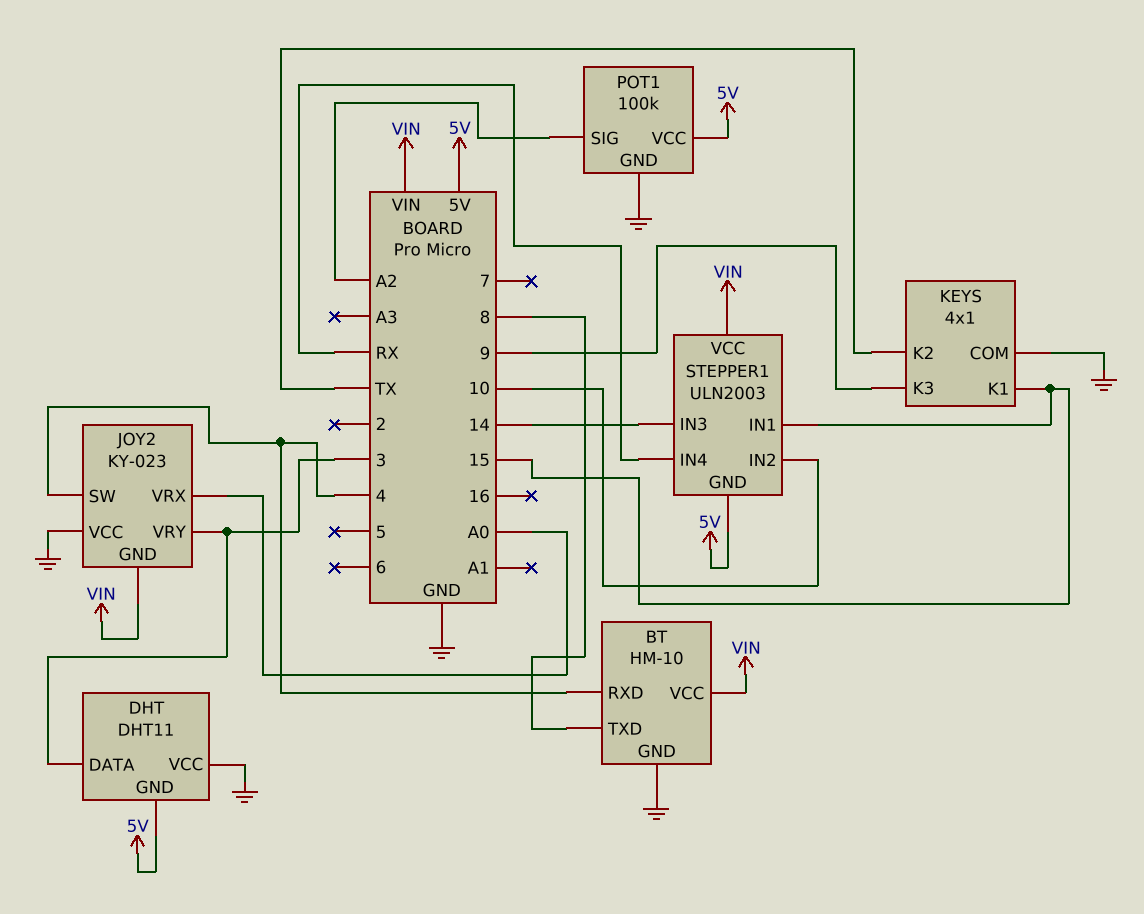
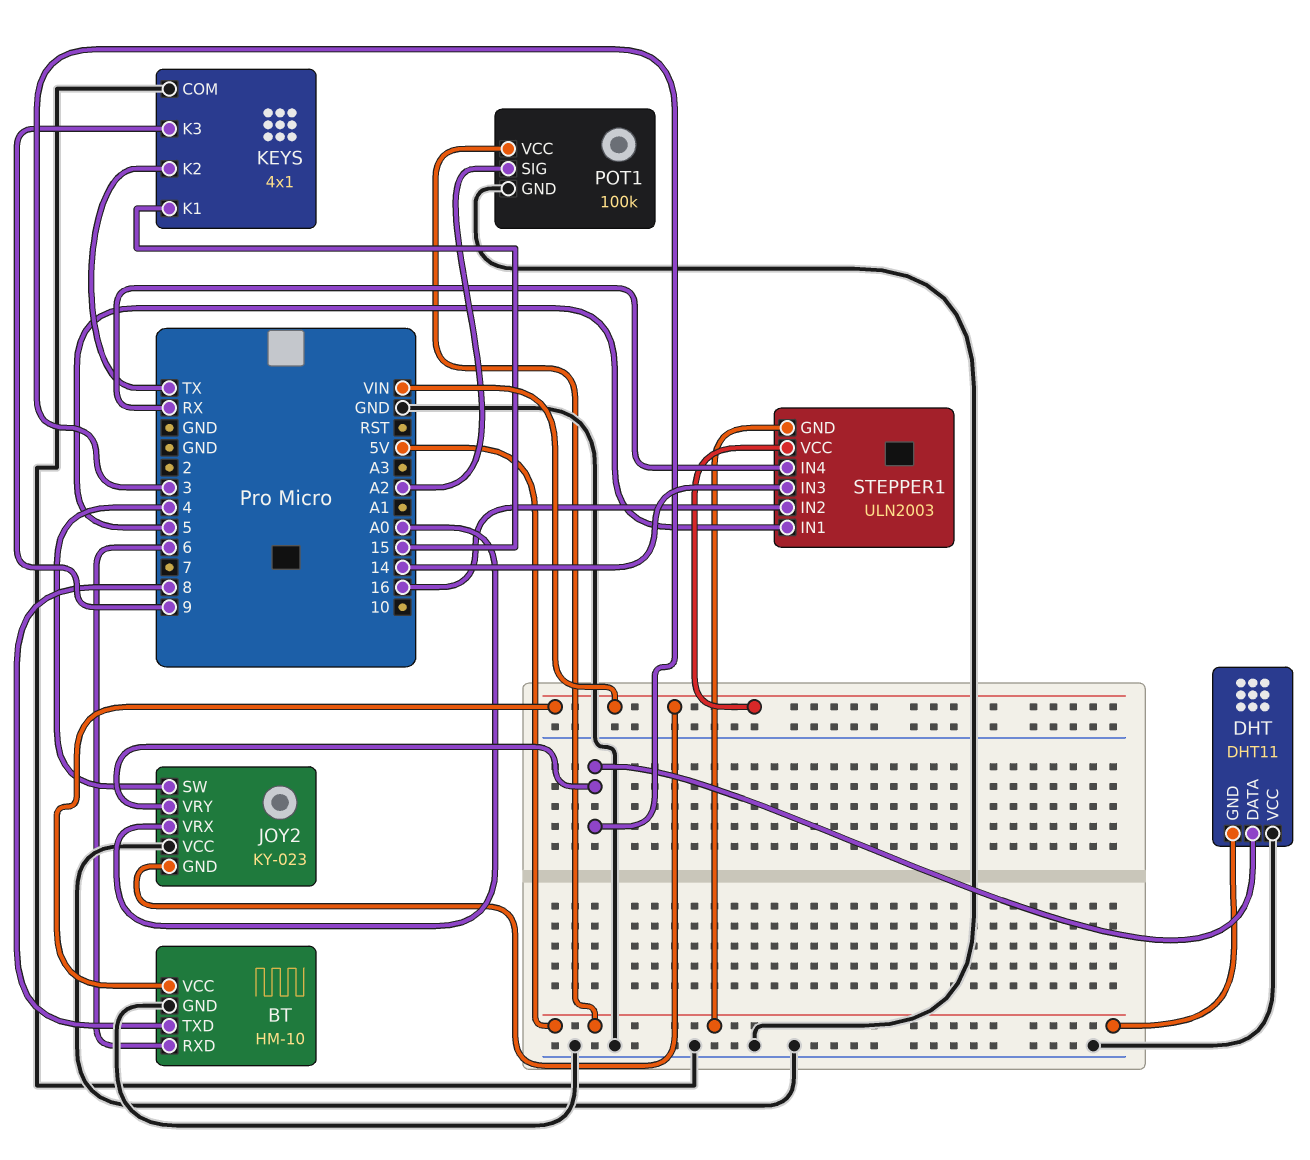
BT pin RXD: 4 -> 6
STEPPER1 pin IN1: 15 -> 5
STEPPER1 pin IN2: 10 -> 16

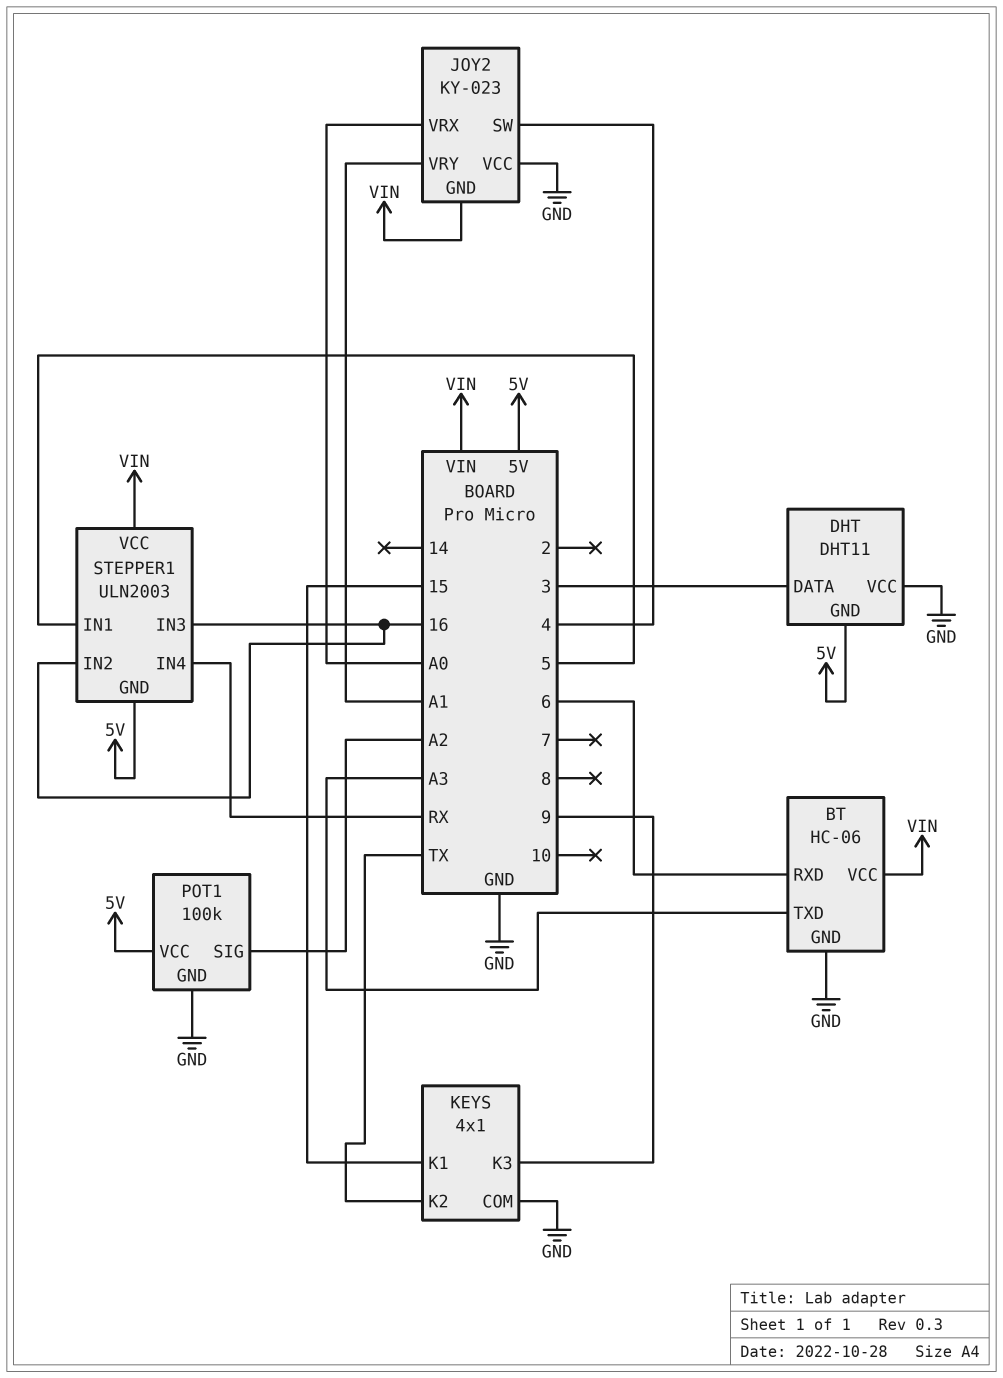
BT: HM-10 -> HC-06
BT pin TXD: 8 -> A3
JOY2 pin VRY: 3 -> A1
STEPPER1 pin IN3: 14 -> 16

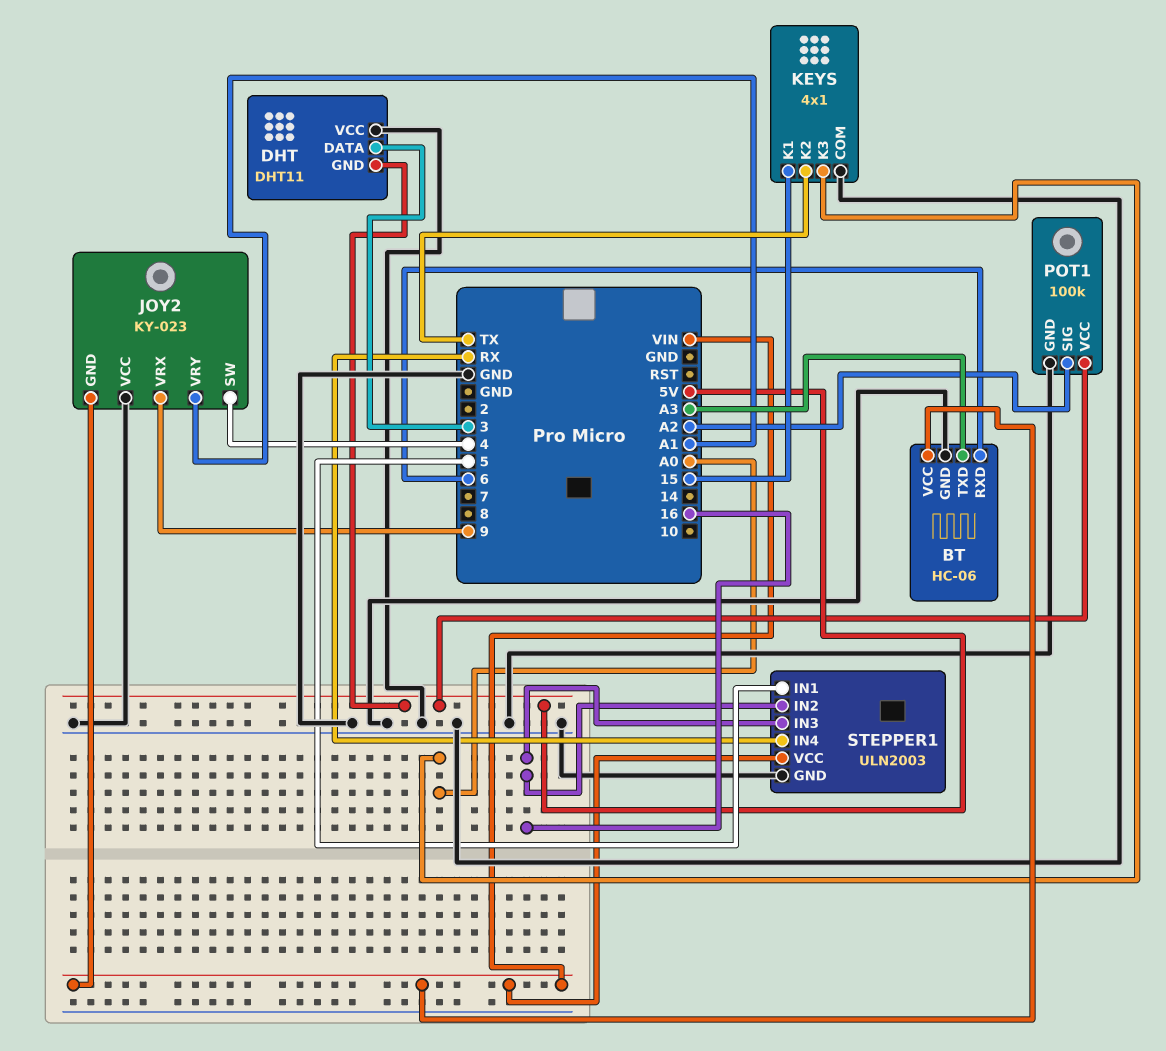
JOY2 pin VRX: A0 -> 9
KEYS pin K3: 9 -> A0
STEPPER1 pin GND: 5V -> GND

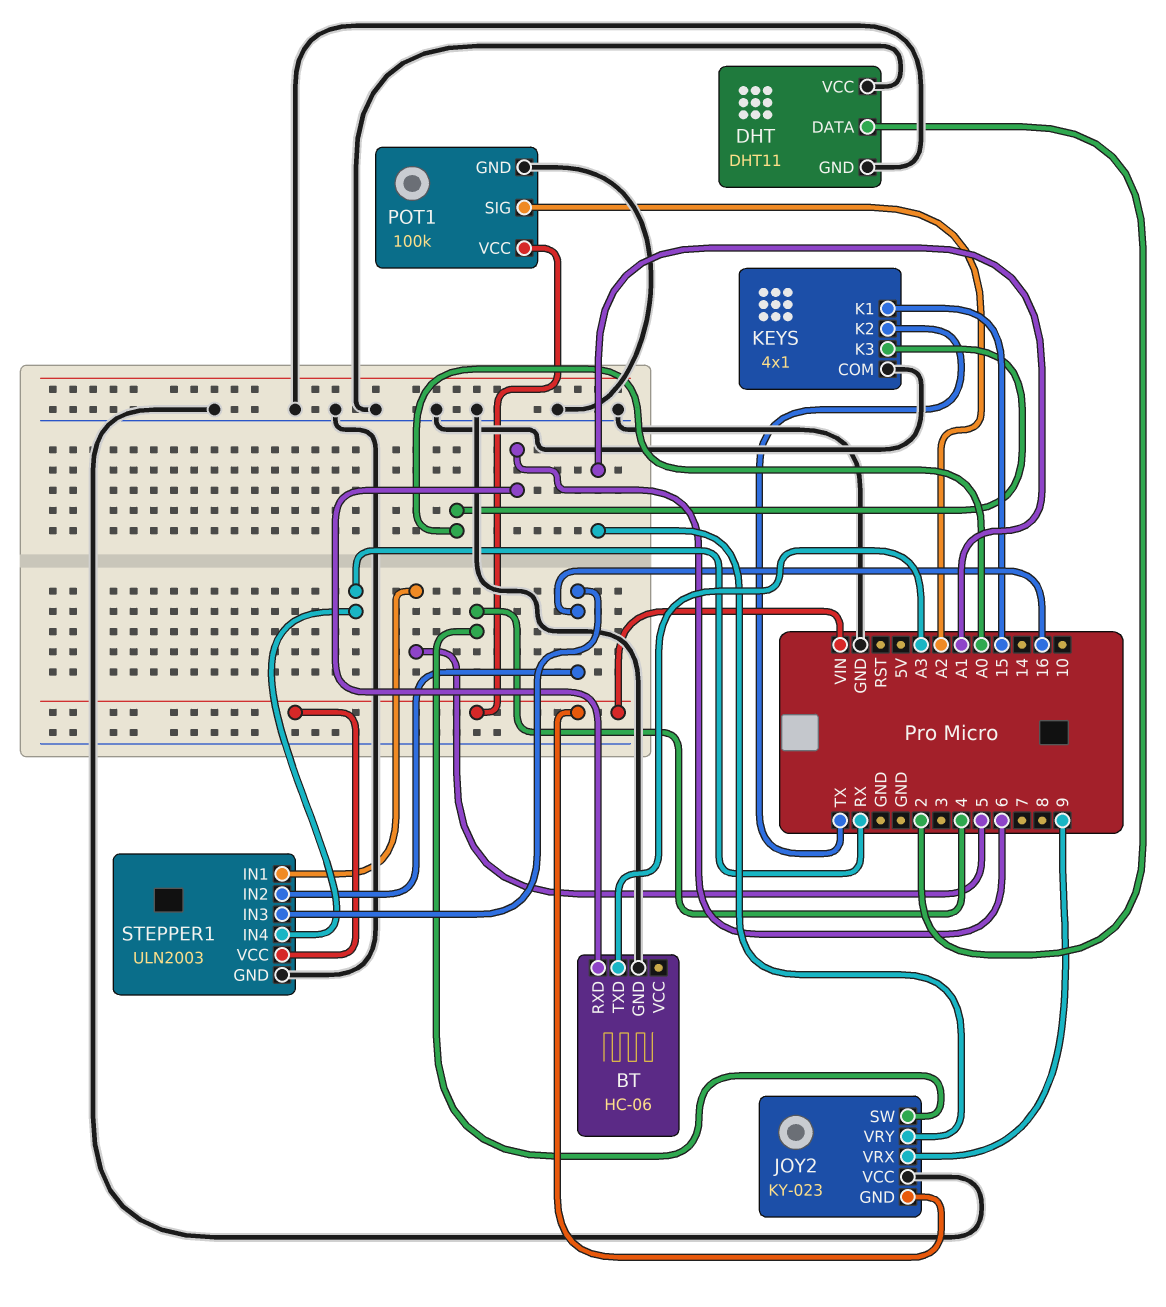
BT pin VCC: VIN -> none
DHT pin DATA: 3 -> 2
DHT pin GND: 5V -> GND
POT1 pin VCC: 5V -> VIN

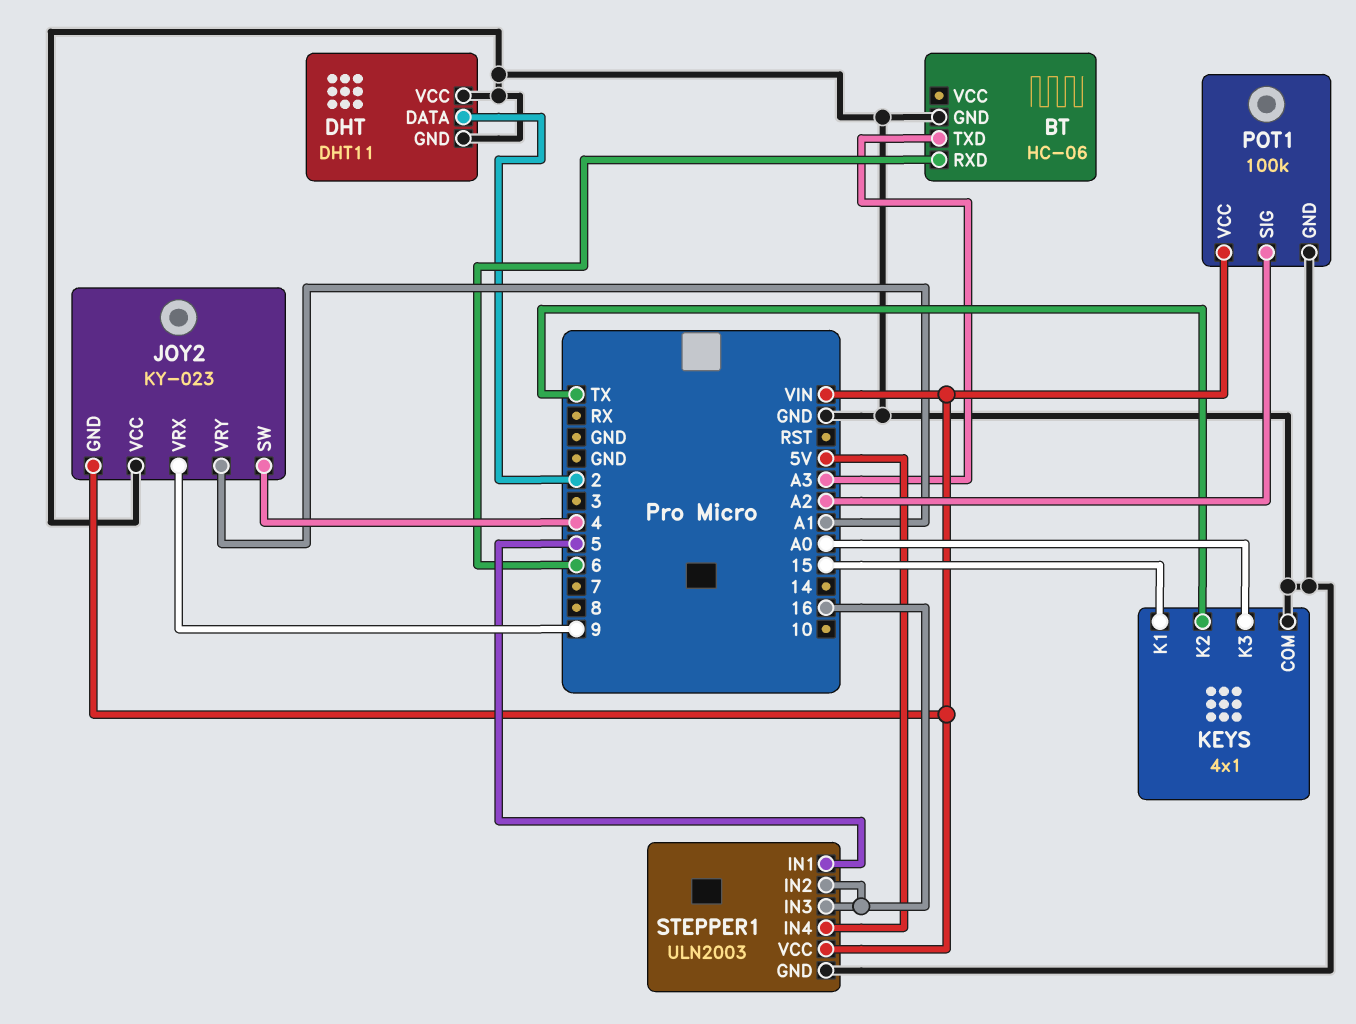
STEPPER1 pin IN4: RX -> 5V

